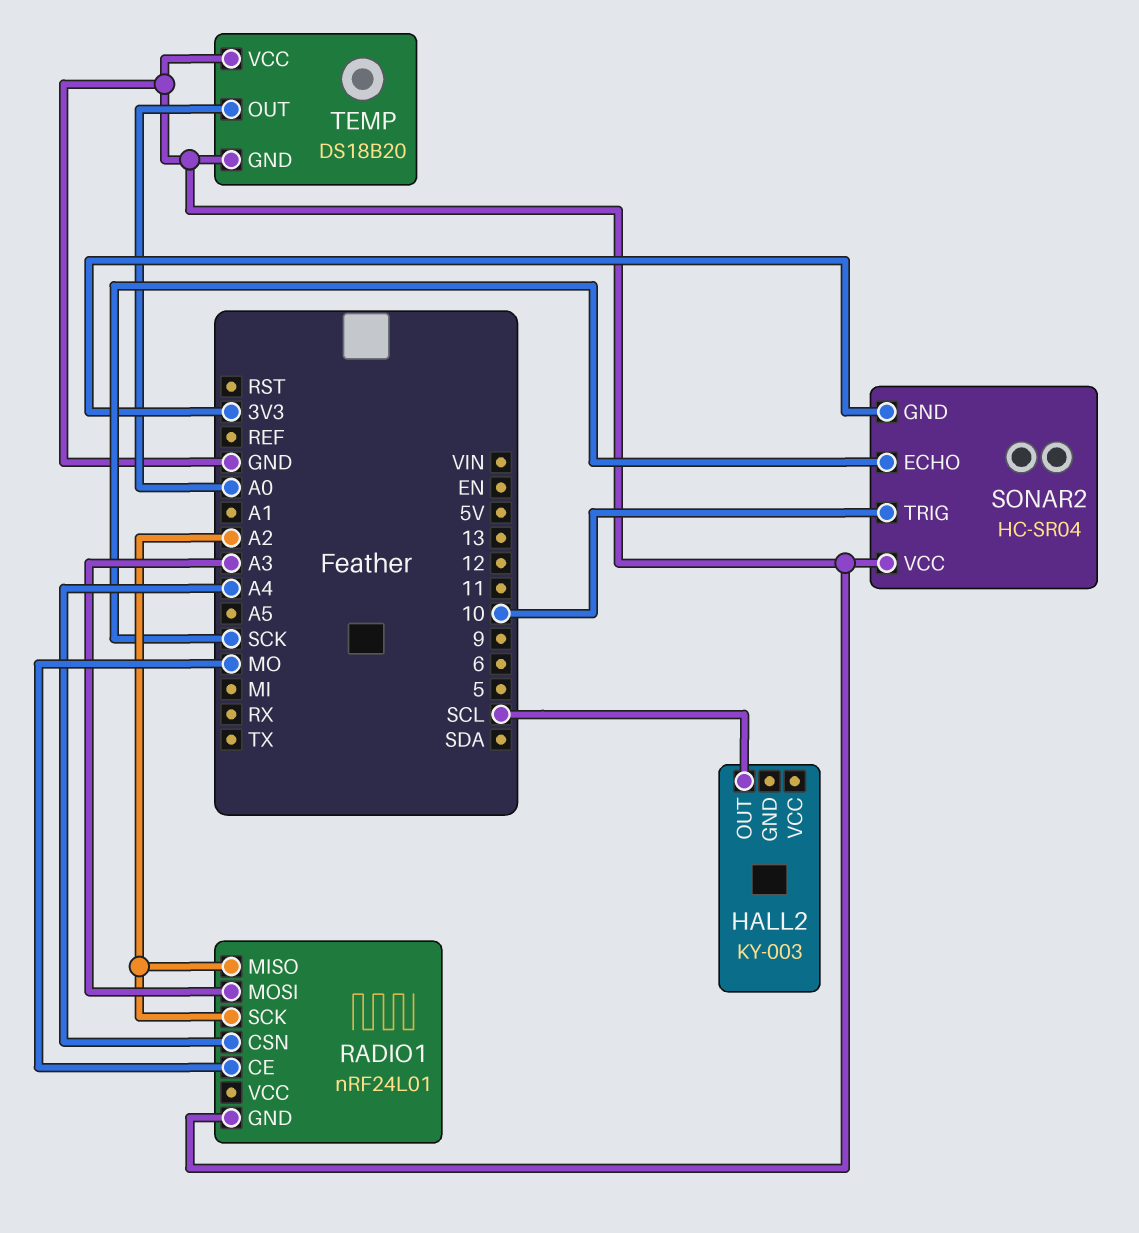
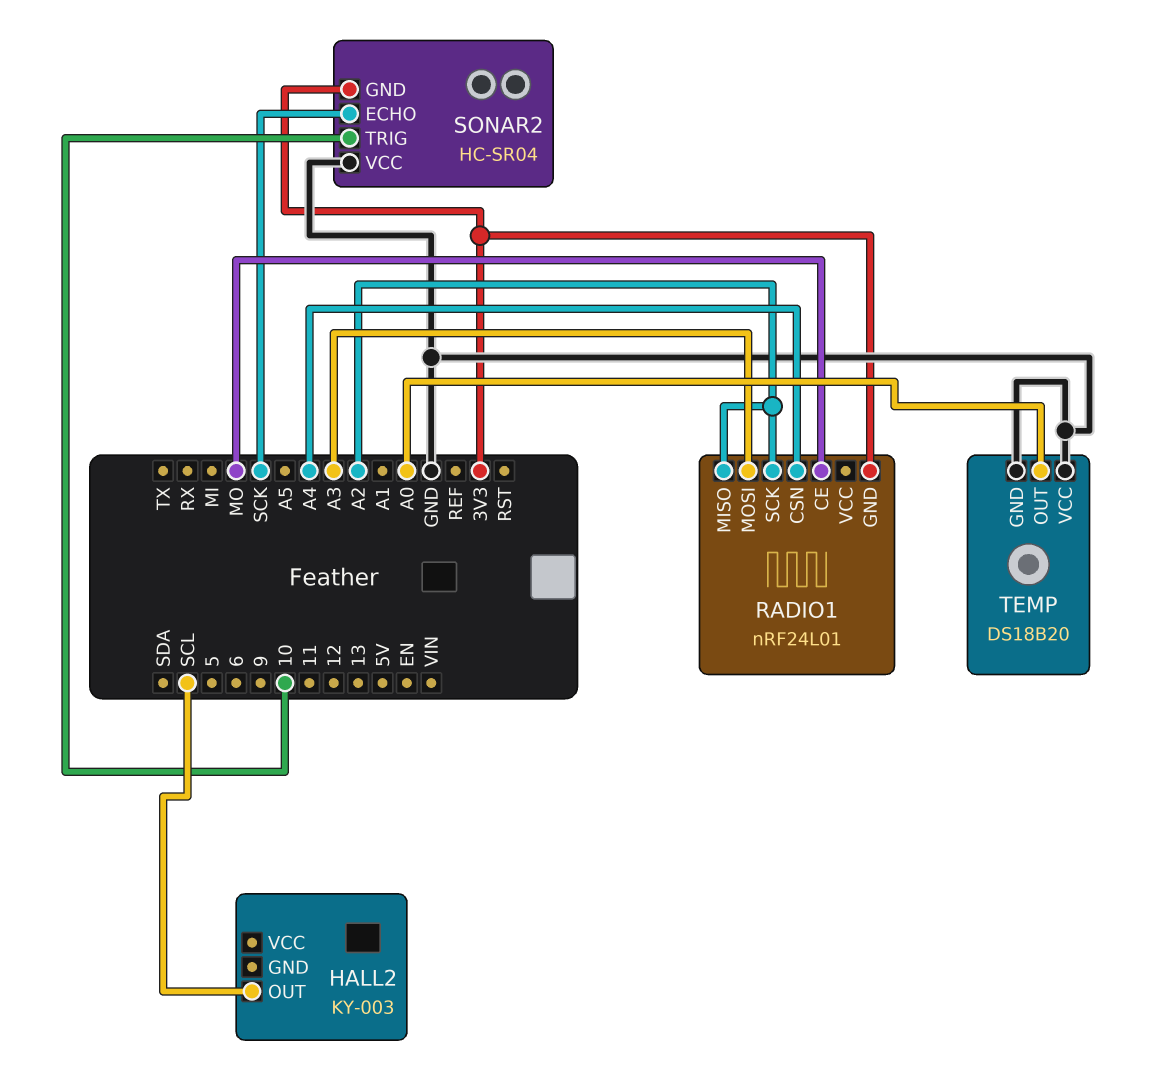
RADIO1 pin GND: GND -> 3V3

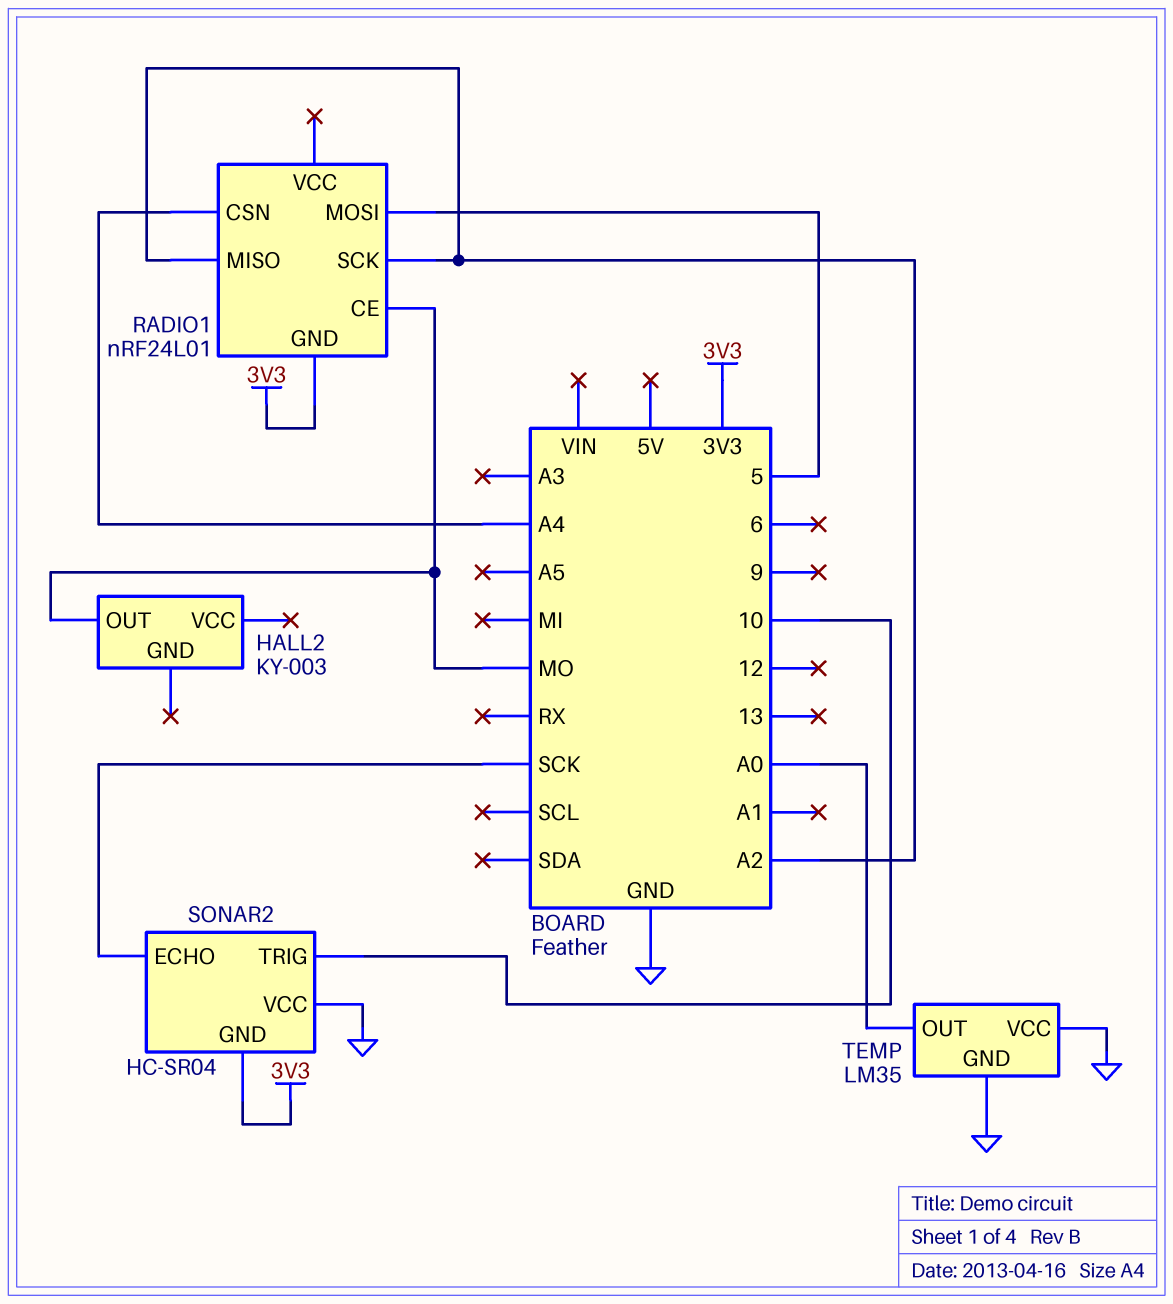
HALL2 pin OUT: SCL -> MO
RADIO1 pin MOSI: A3 -> 5
TEMP: DS18B20 -> LM35

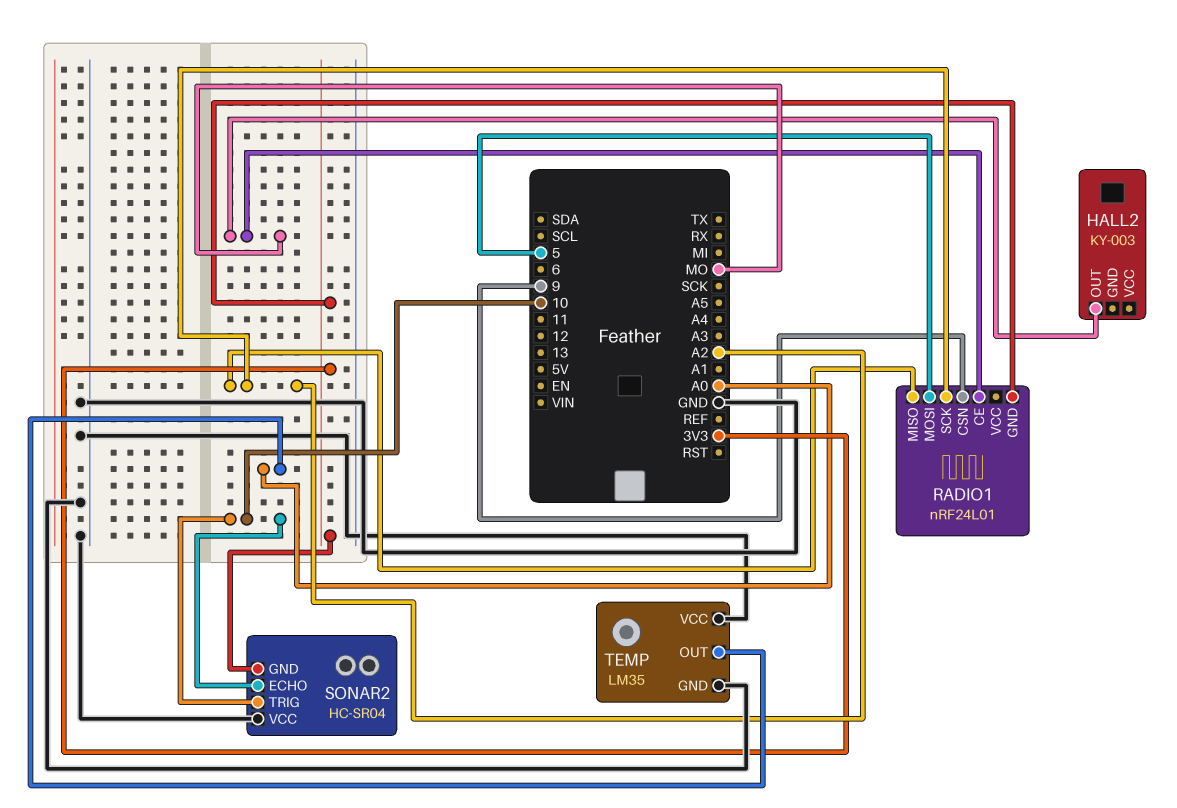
RADIO1 pin CSN: A4 -> 9
SONAR2 pin ECHO: SCK -> 10

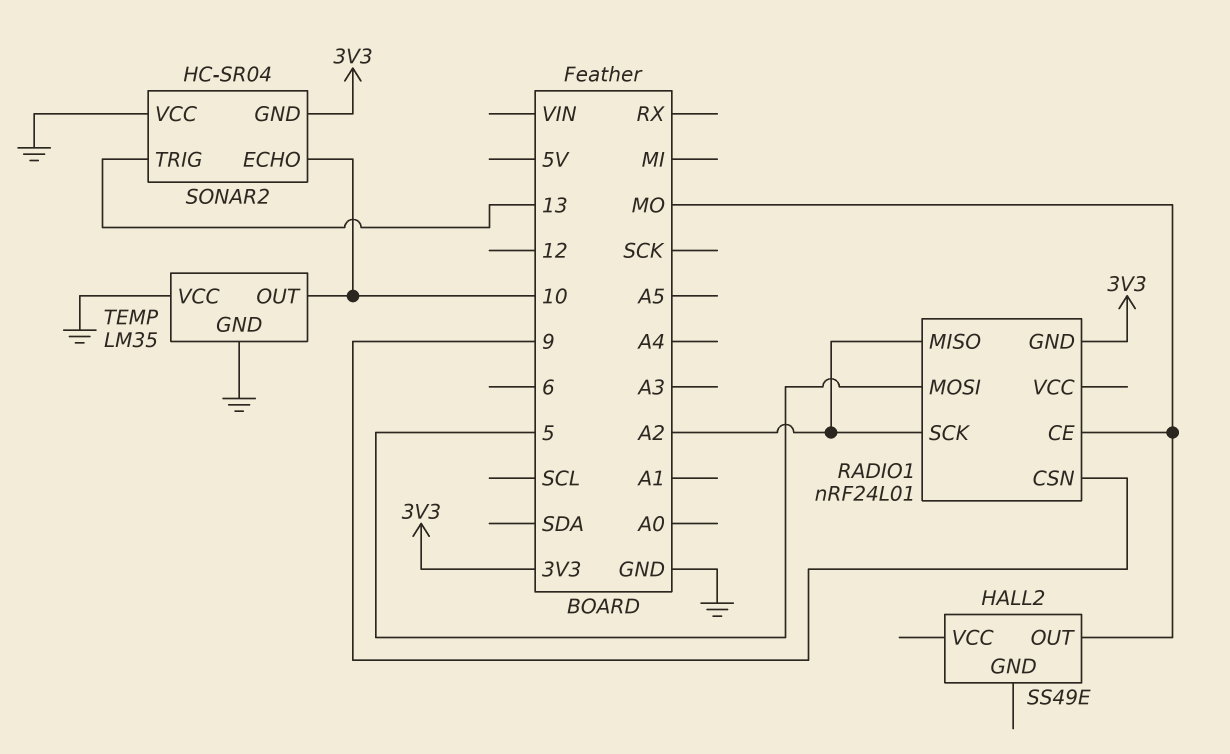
HALL2: KY-003 -> SS49E
SONAR2 pin TRIG: 10 -> 13
TEMP pin OUT: A0 -> 10

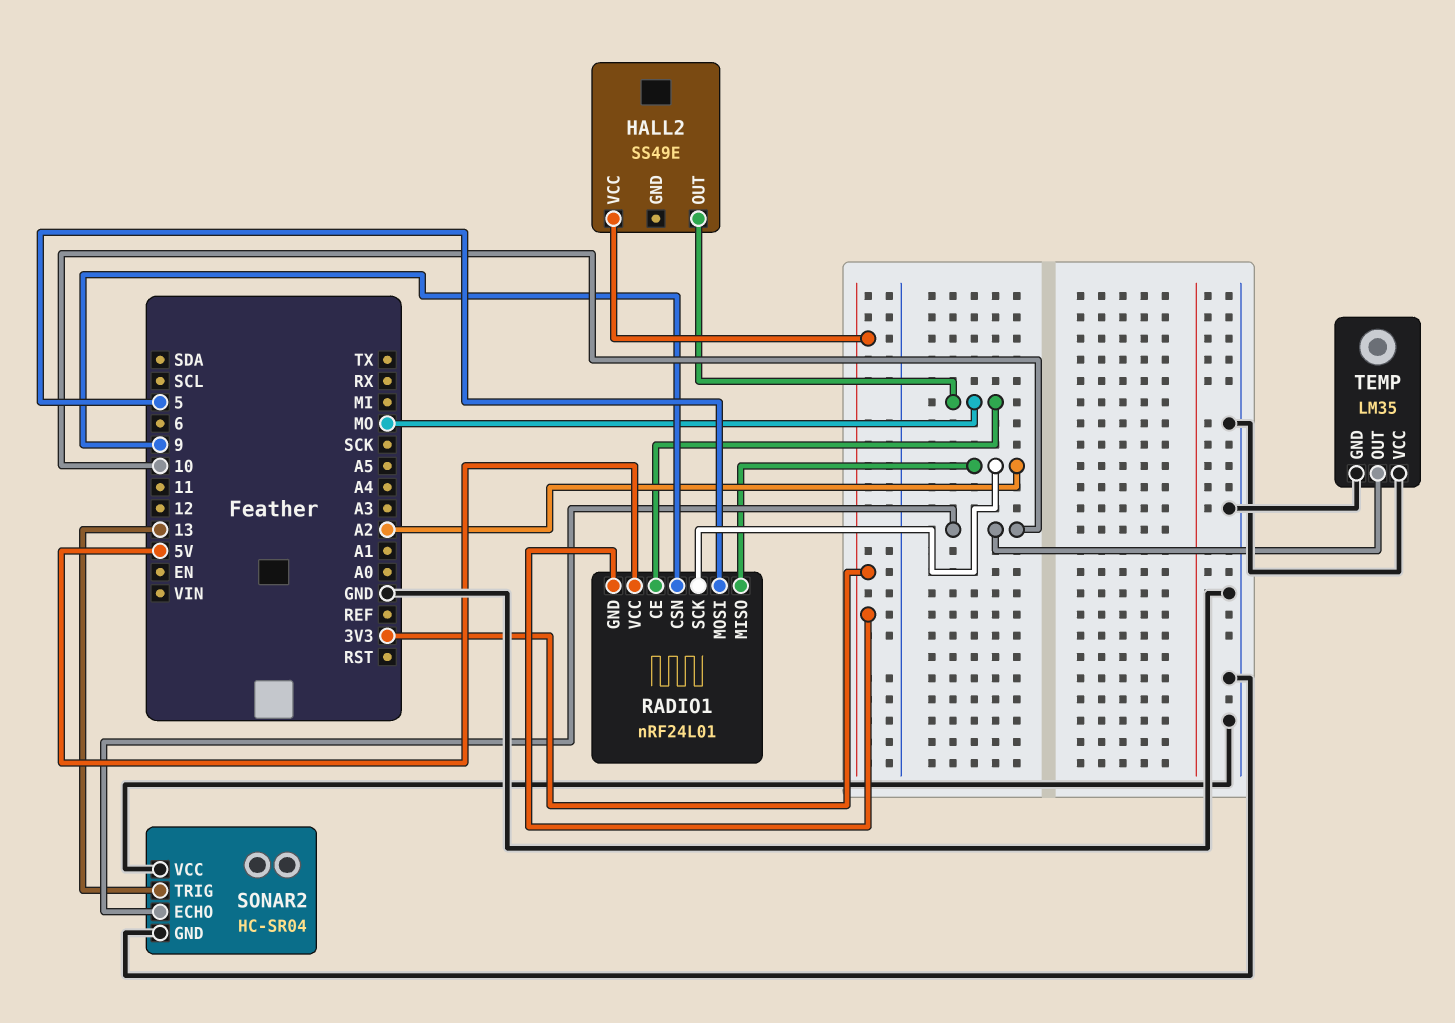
HALL2 pin VCC: none -> 3V3
RADIO1 pin VCC: none -> 5V
SONAR2 pin GND: 3V3 -> GND

